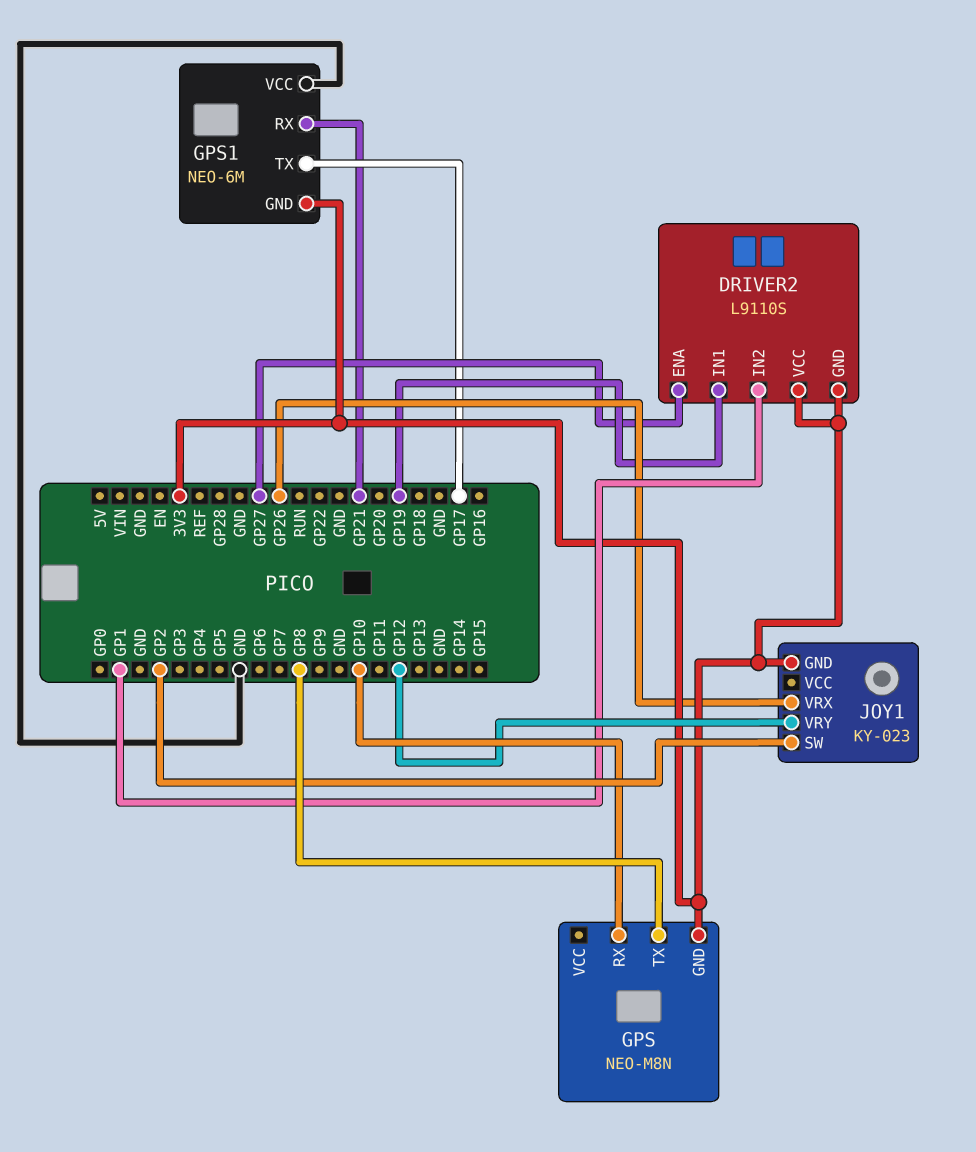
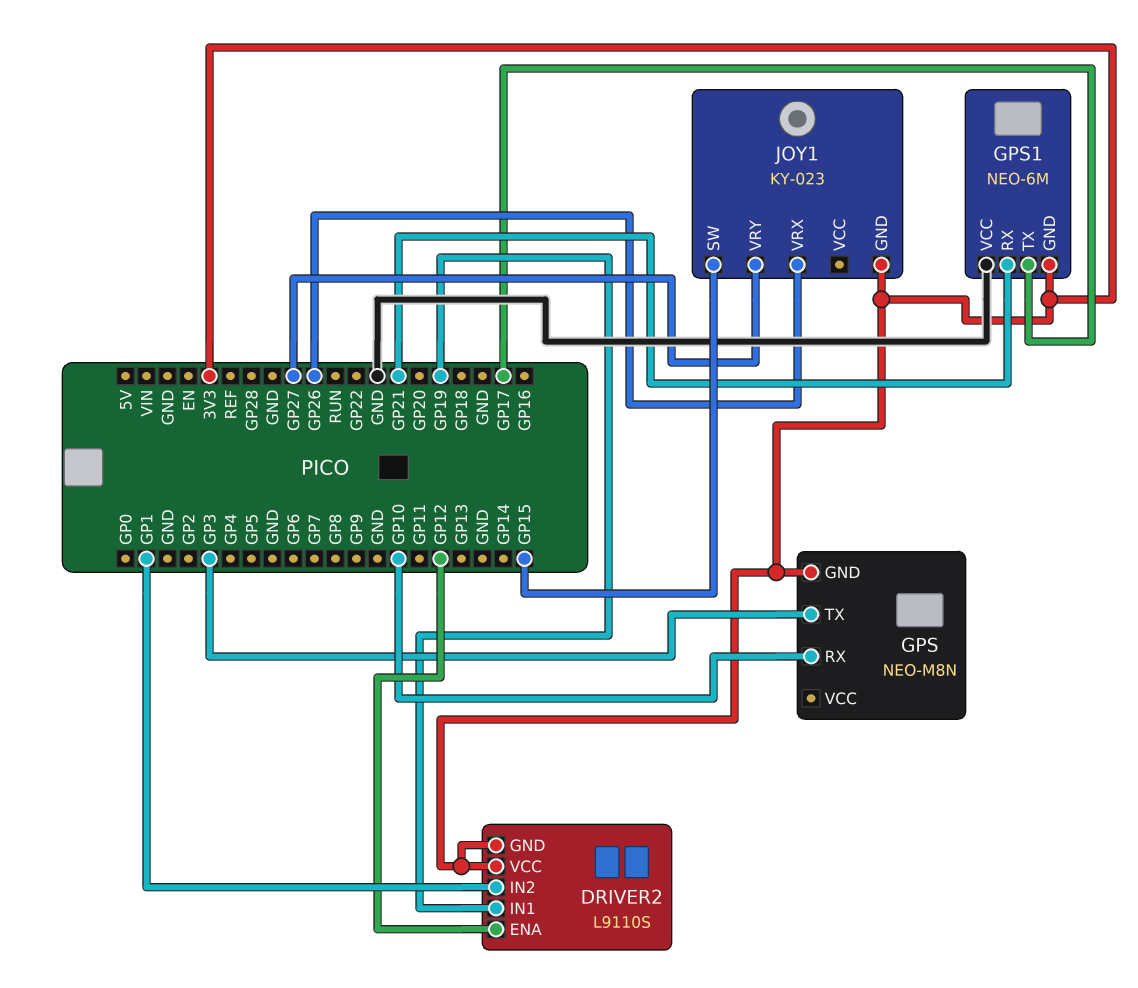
DRIVER2 pin ENA: GP27 -> GP12
GPS pin TX: GP8 -> GP3
JOY1 pin SW: GP2 -> GP15
JOY1 pin VRY: GP12 -> GP27

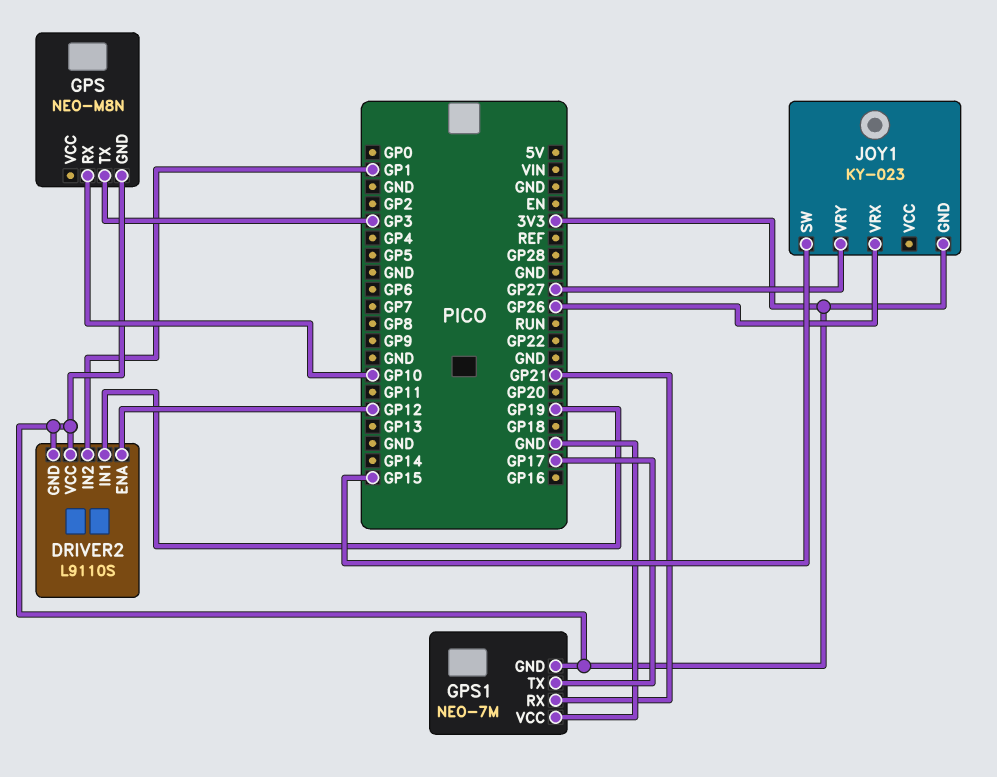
GPS1: NEO-6M -> NEO-7M

